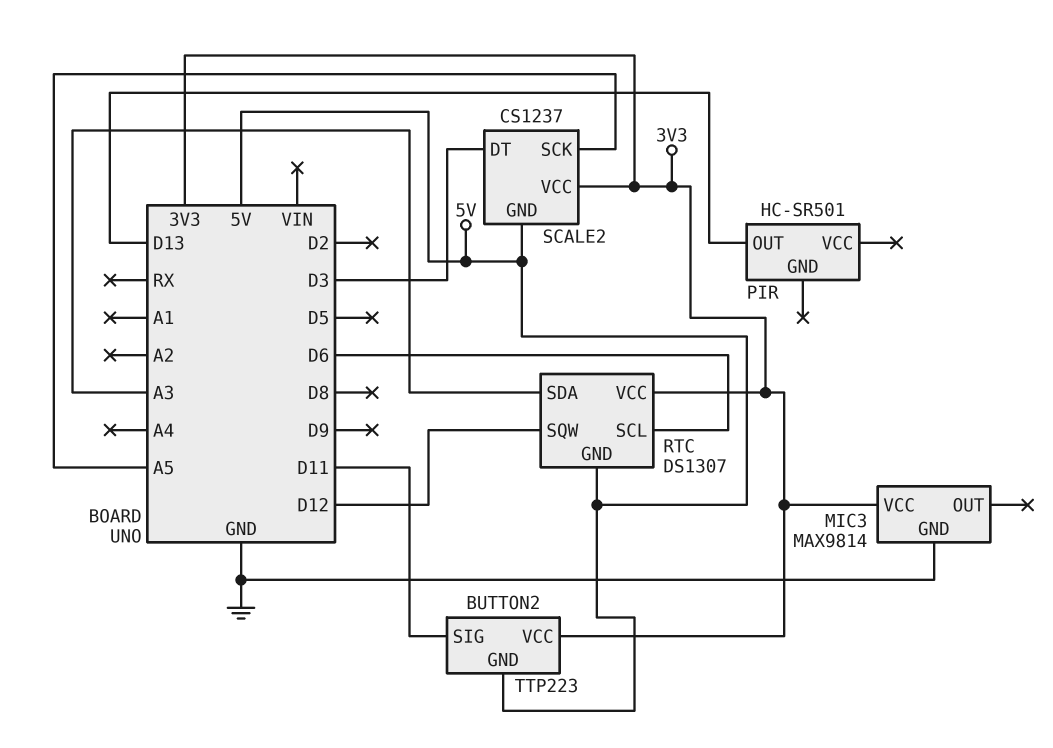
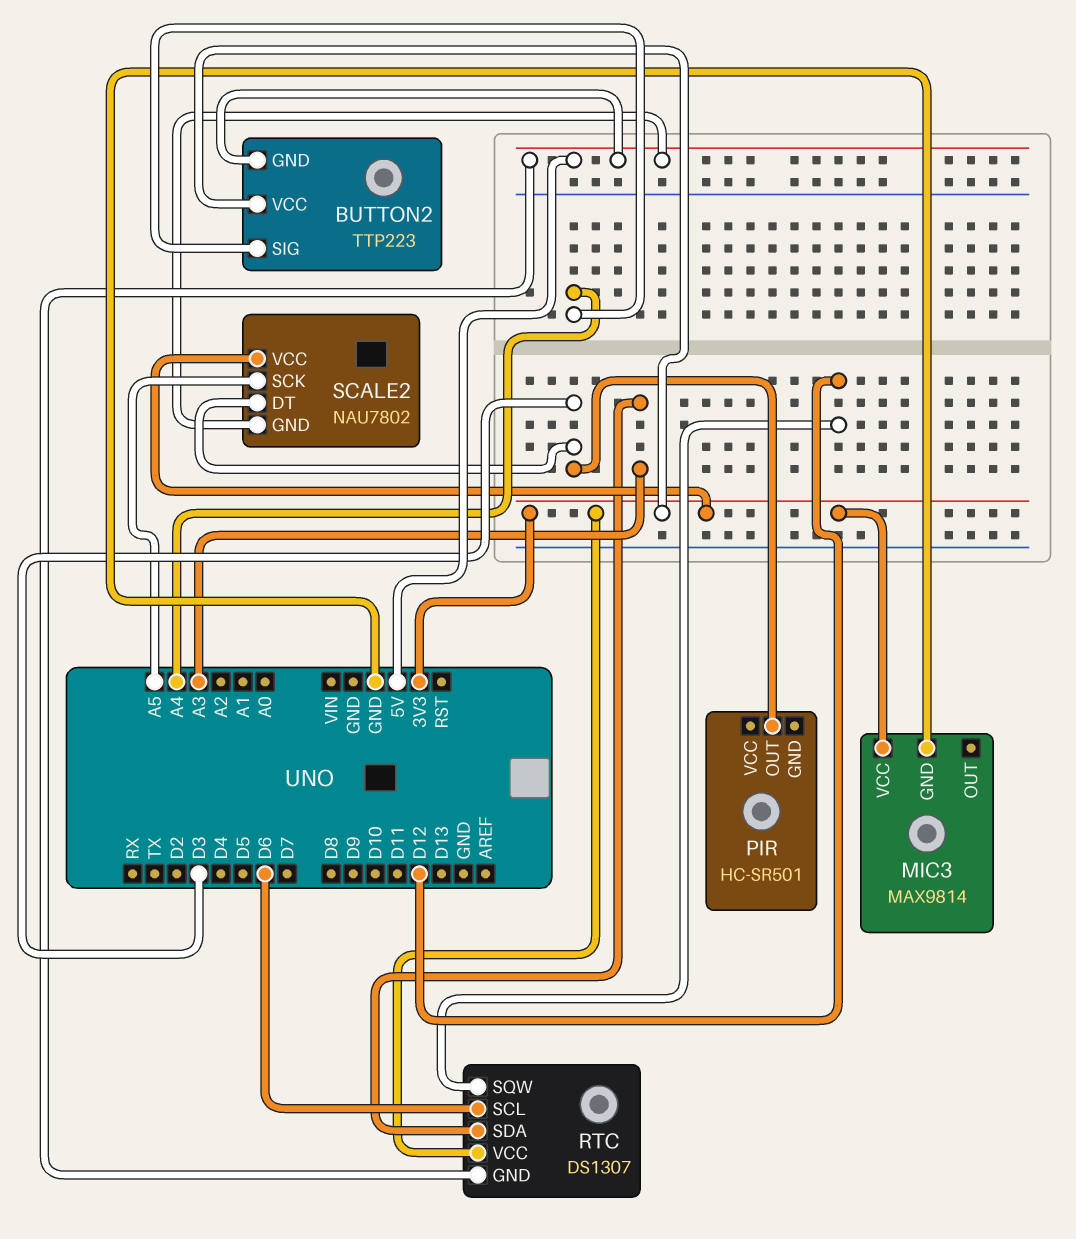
BUTTON2 pin SIG: D11 -> A4
PIR pin OUT: D13 -> D3
SCALE2: CS1237 -> NAU7802

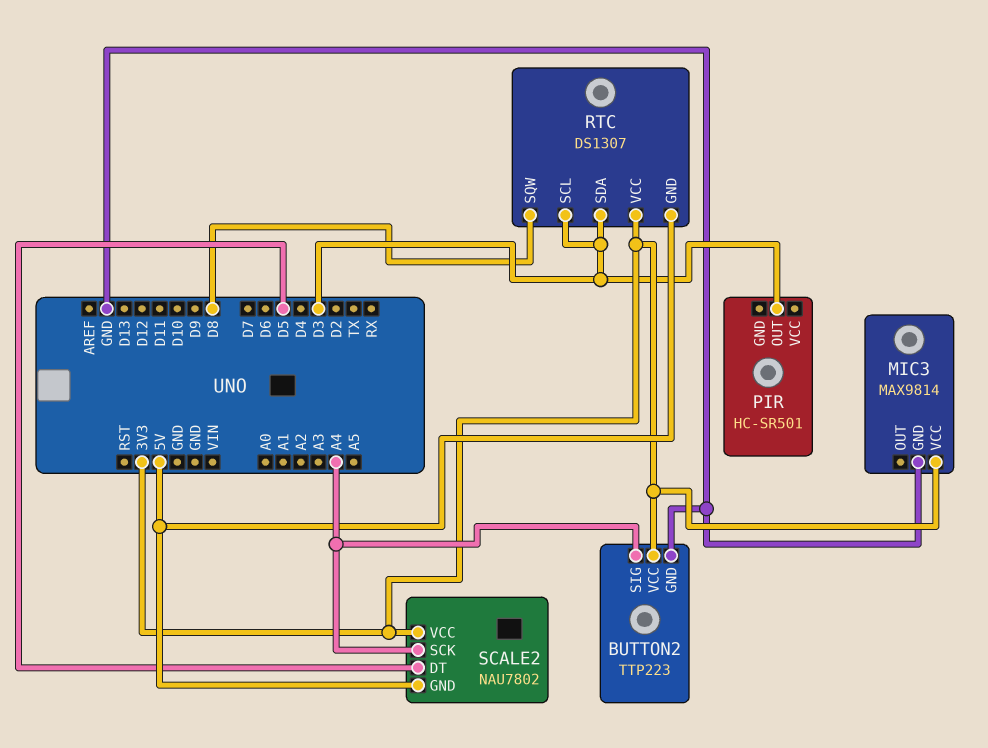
BUTTON2 pin GND: 5V -> GND
RTC pin SCL: D6 -> D3
RTC pin SDA: A3 -> D3
RTC pin SQW: D12 -> D8
SCALE2 pin DT: D3 -> D5
SCALE2 pin SCK: A5 -> A4

